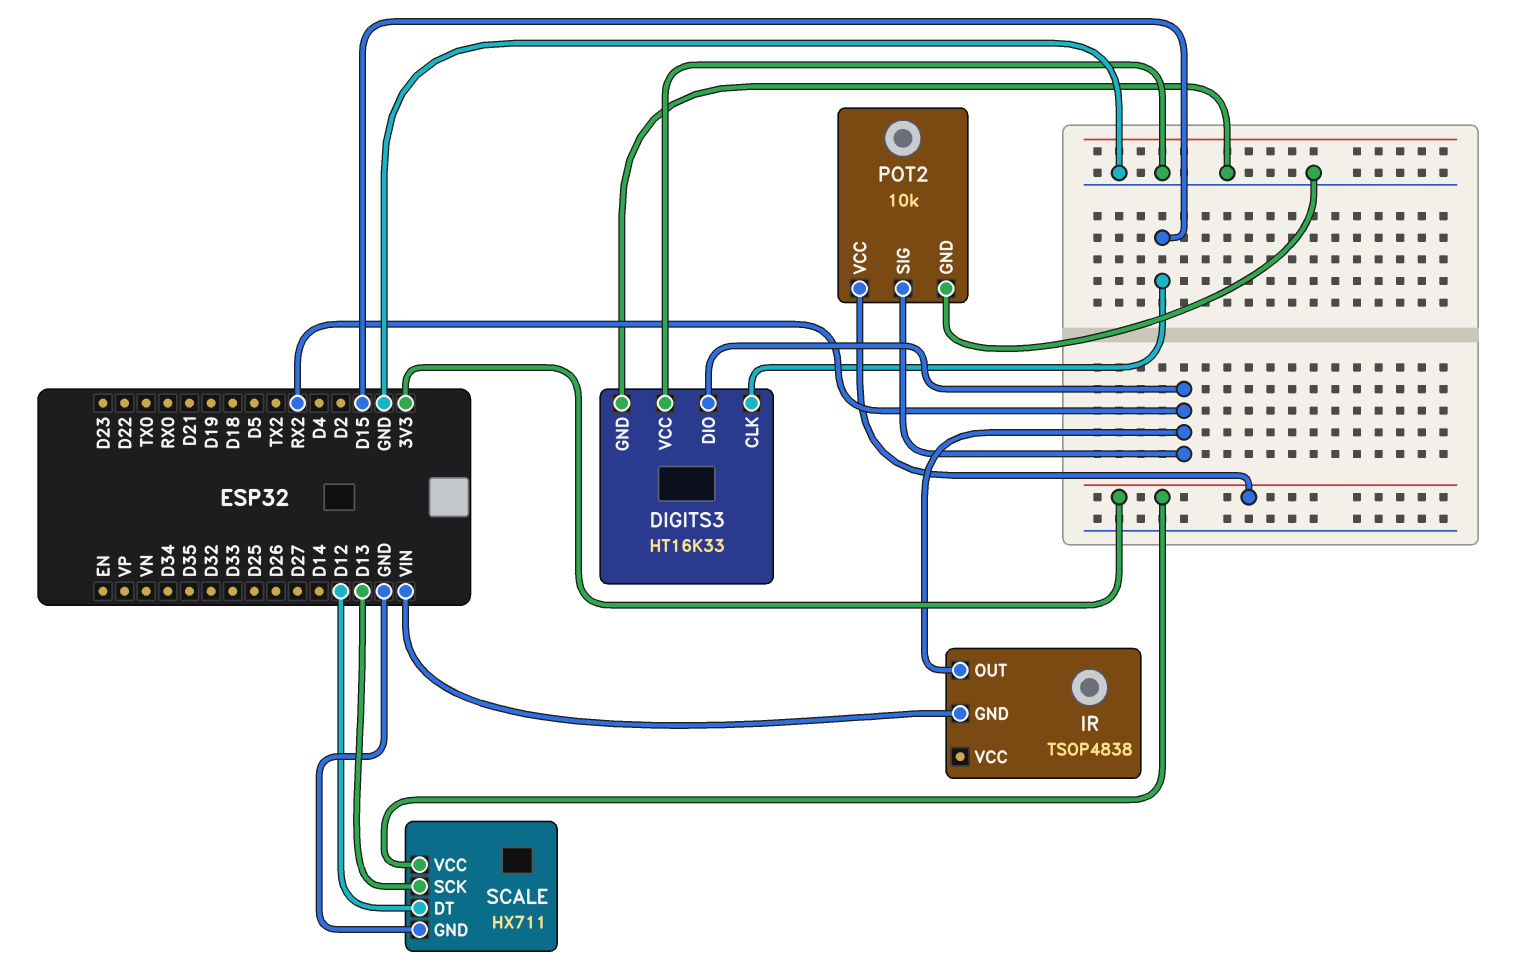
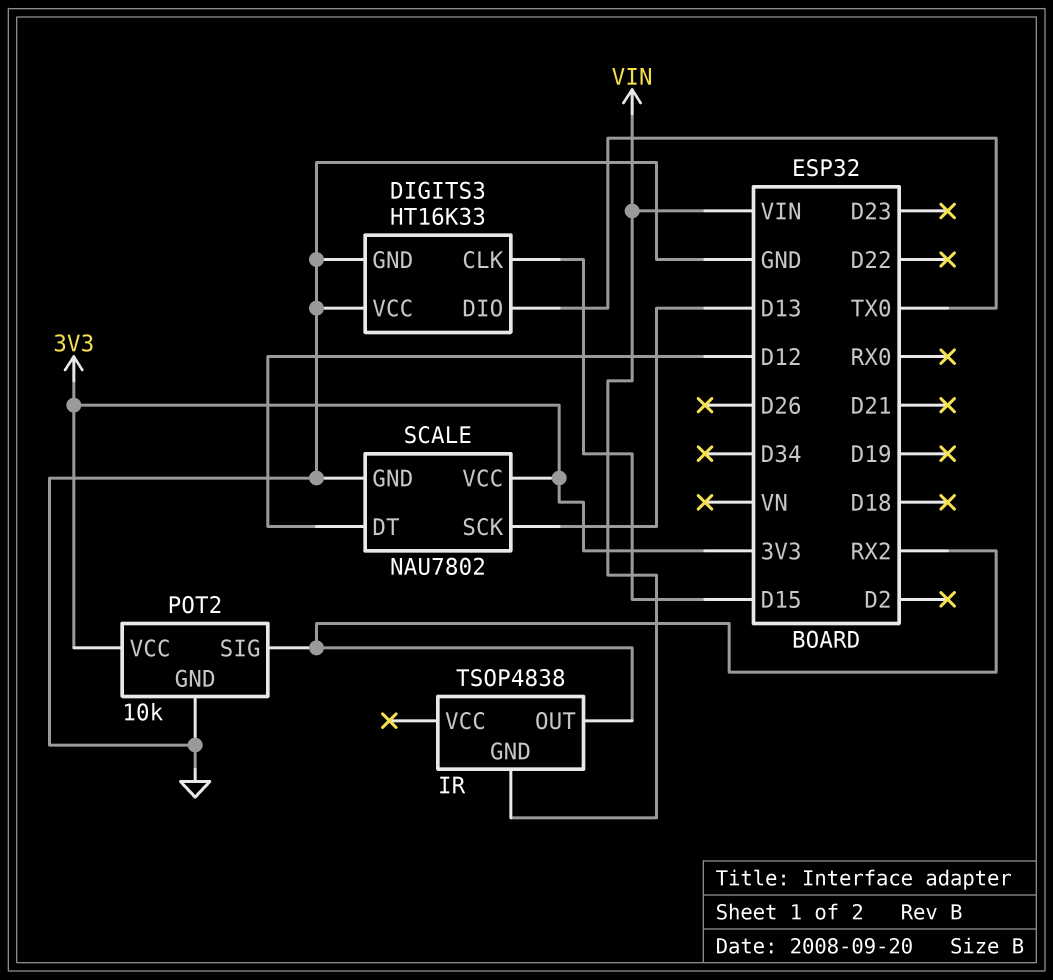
DIGITS3 pin DIO: RX2 -> TX0
SCALE: HX711 -> NAU7802

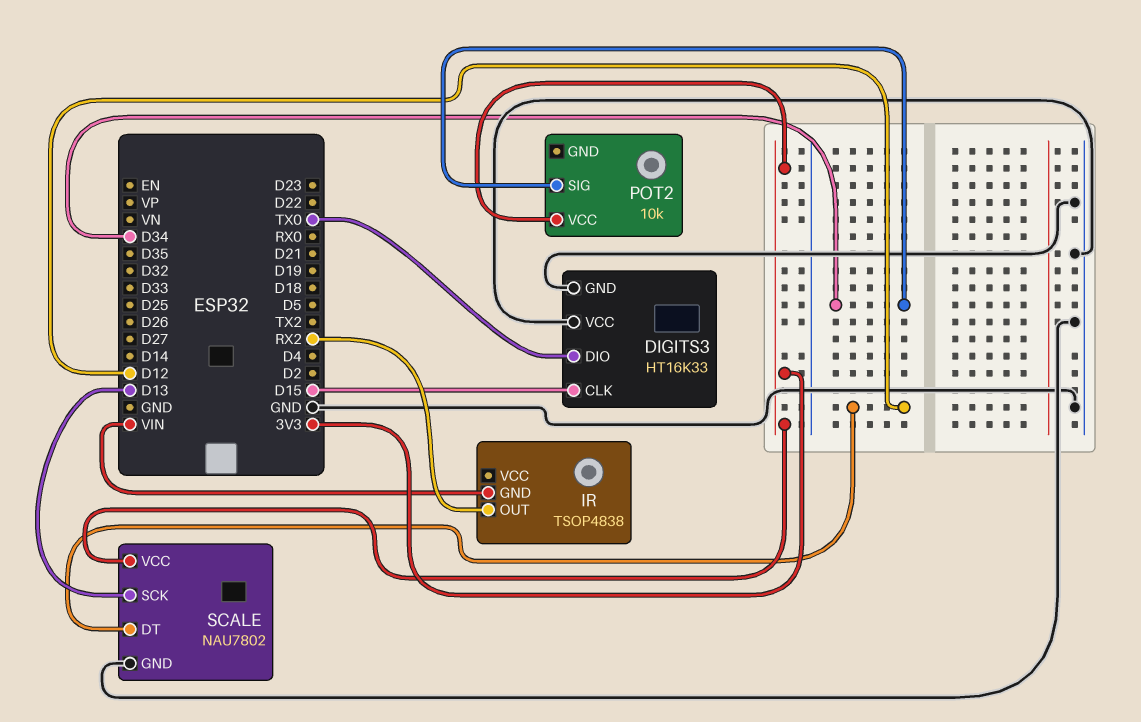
POT2 pin GND: GND -> none
POT2 pin SIG: RX2 -> D34

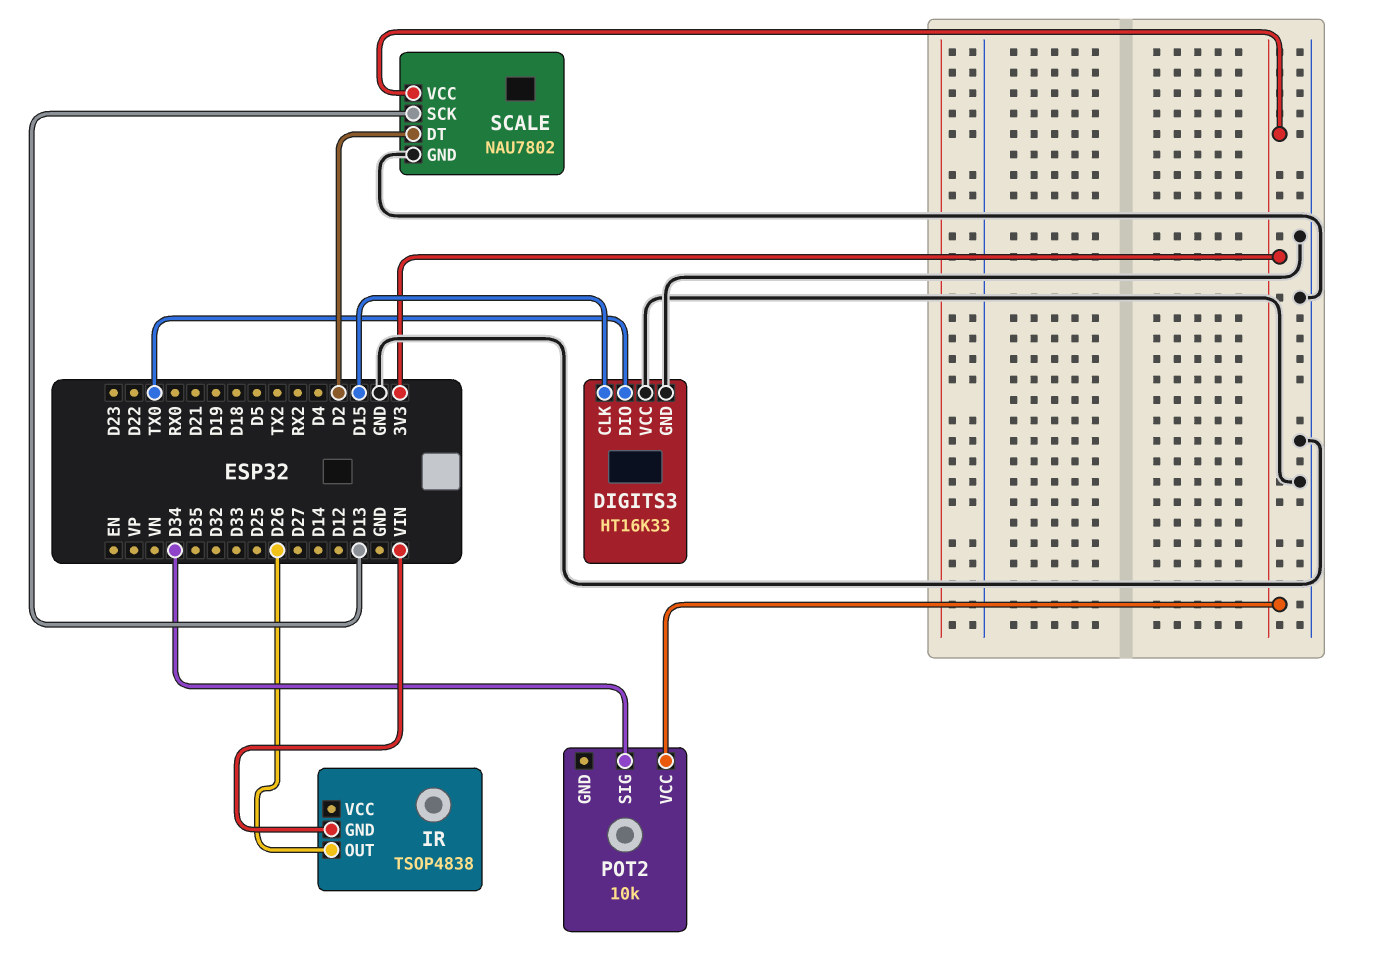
IR pin OUT: RX2 -> D26
SCALE pin DT: D12 -> D2

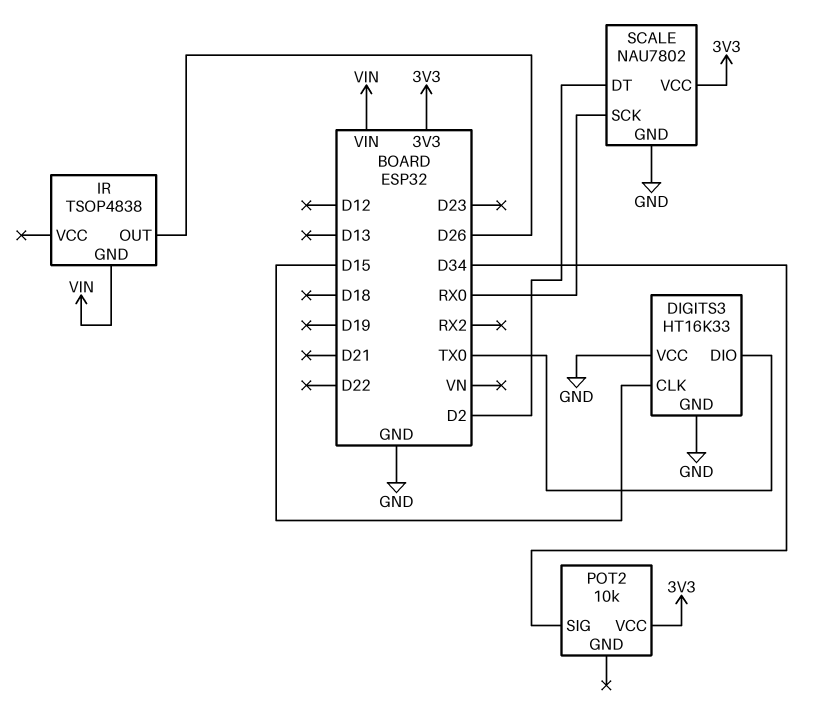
SCALE pin SCK: D13 -> RX0

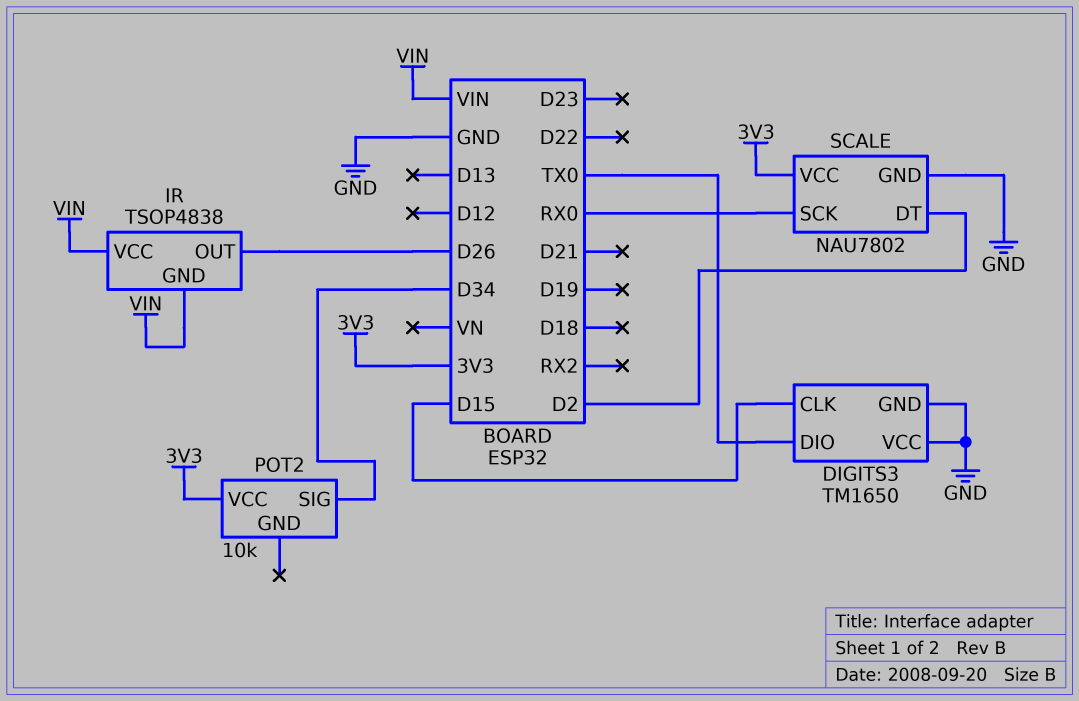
DIGITS3: HT16K33 -> TM1650
IR pin VCC: none -> VIN

